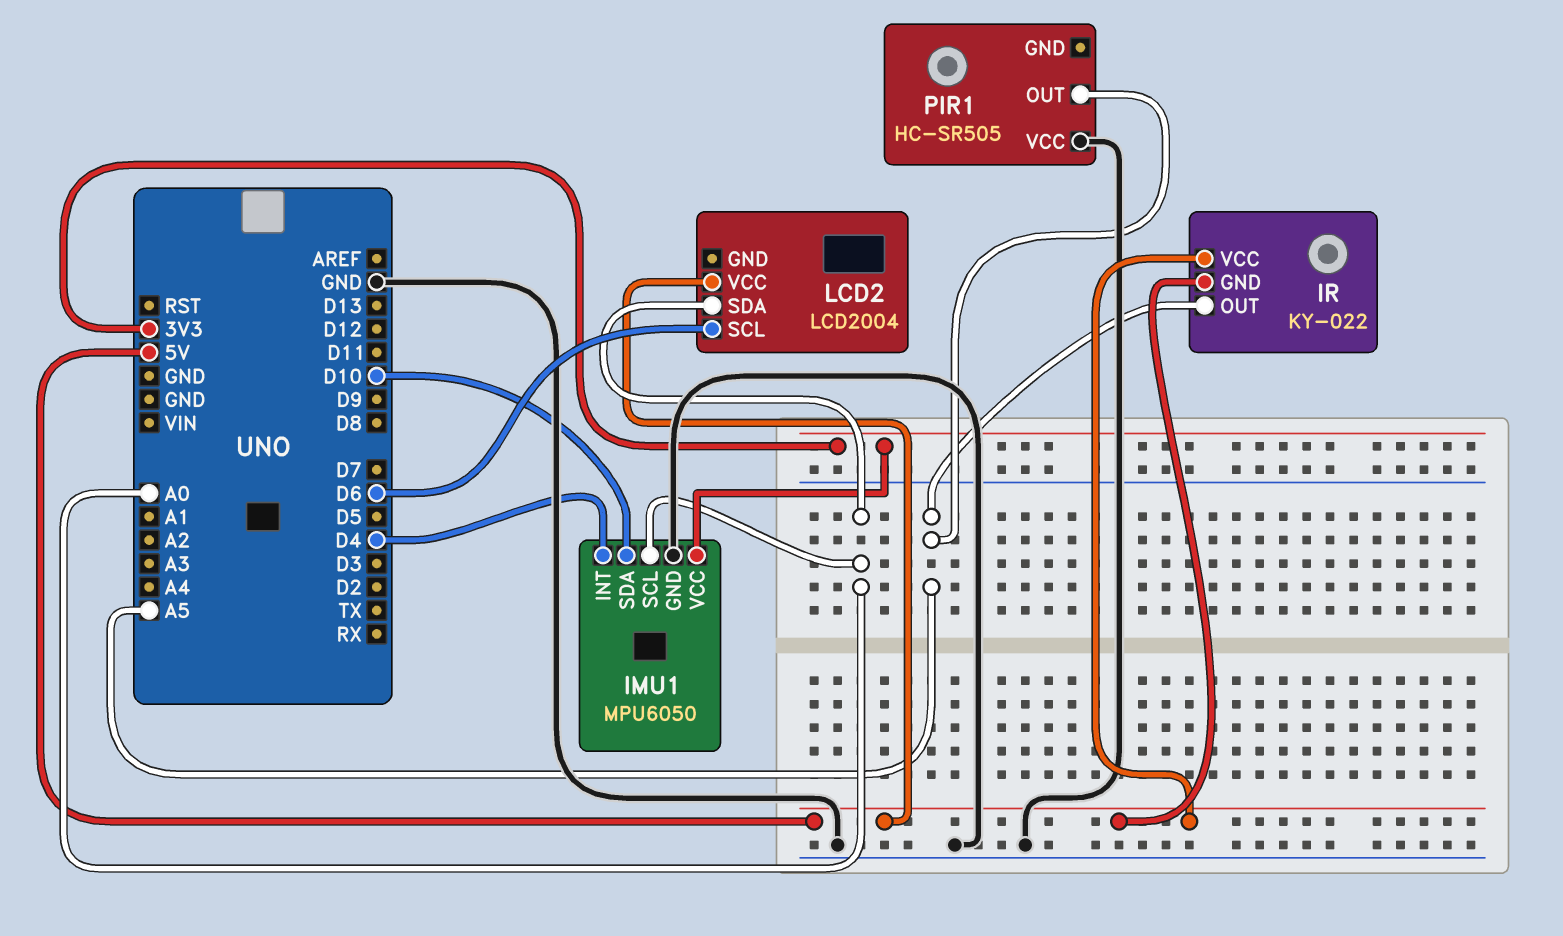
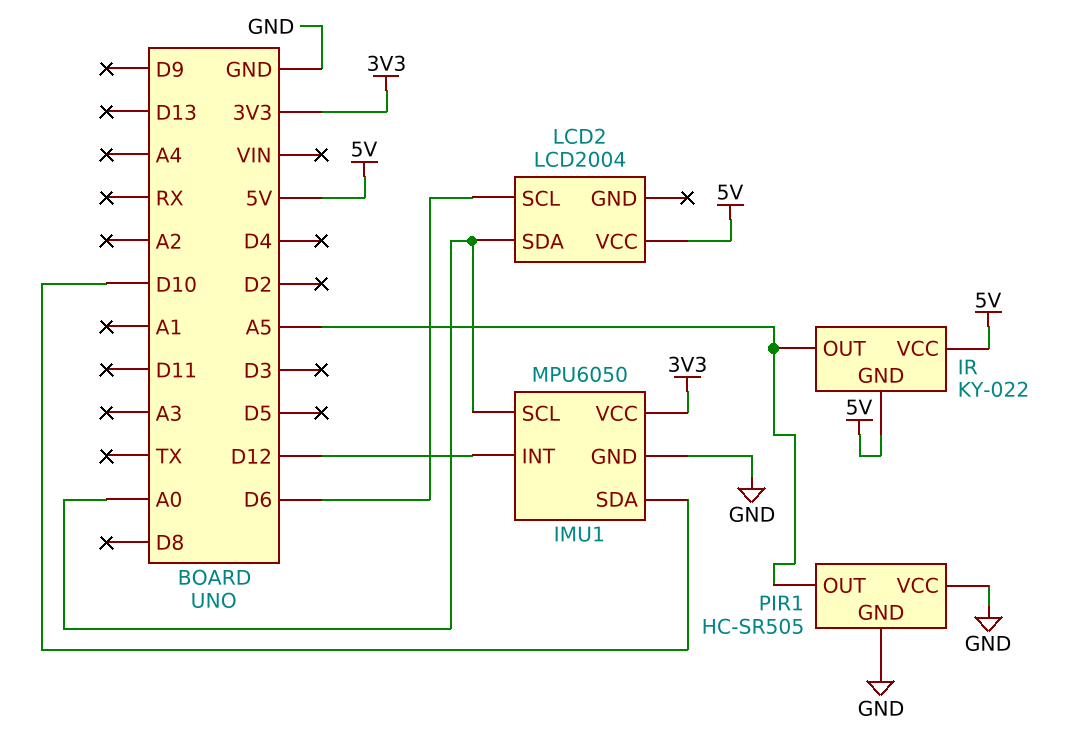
IMU1 pin INT: D4 -> D12
PIR1 pin GND: none -> GND

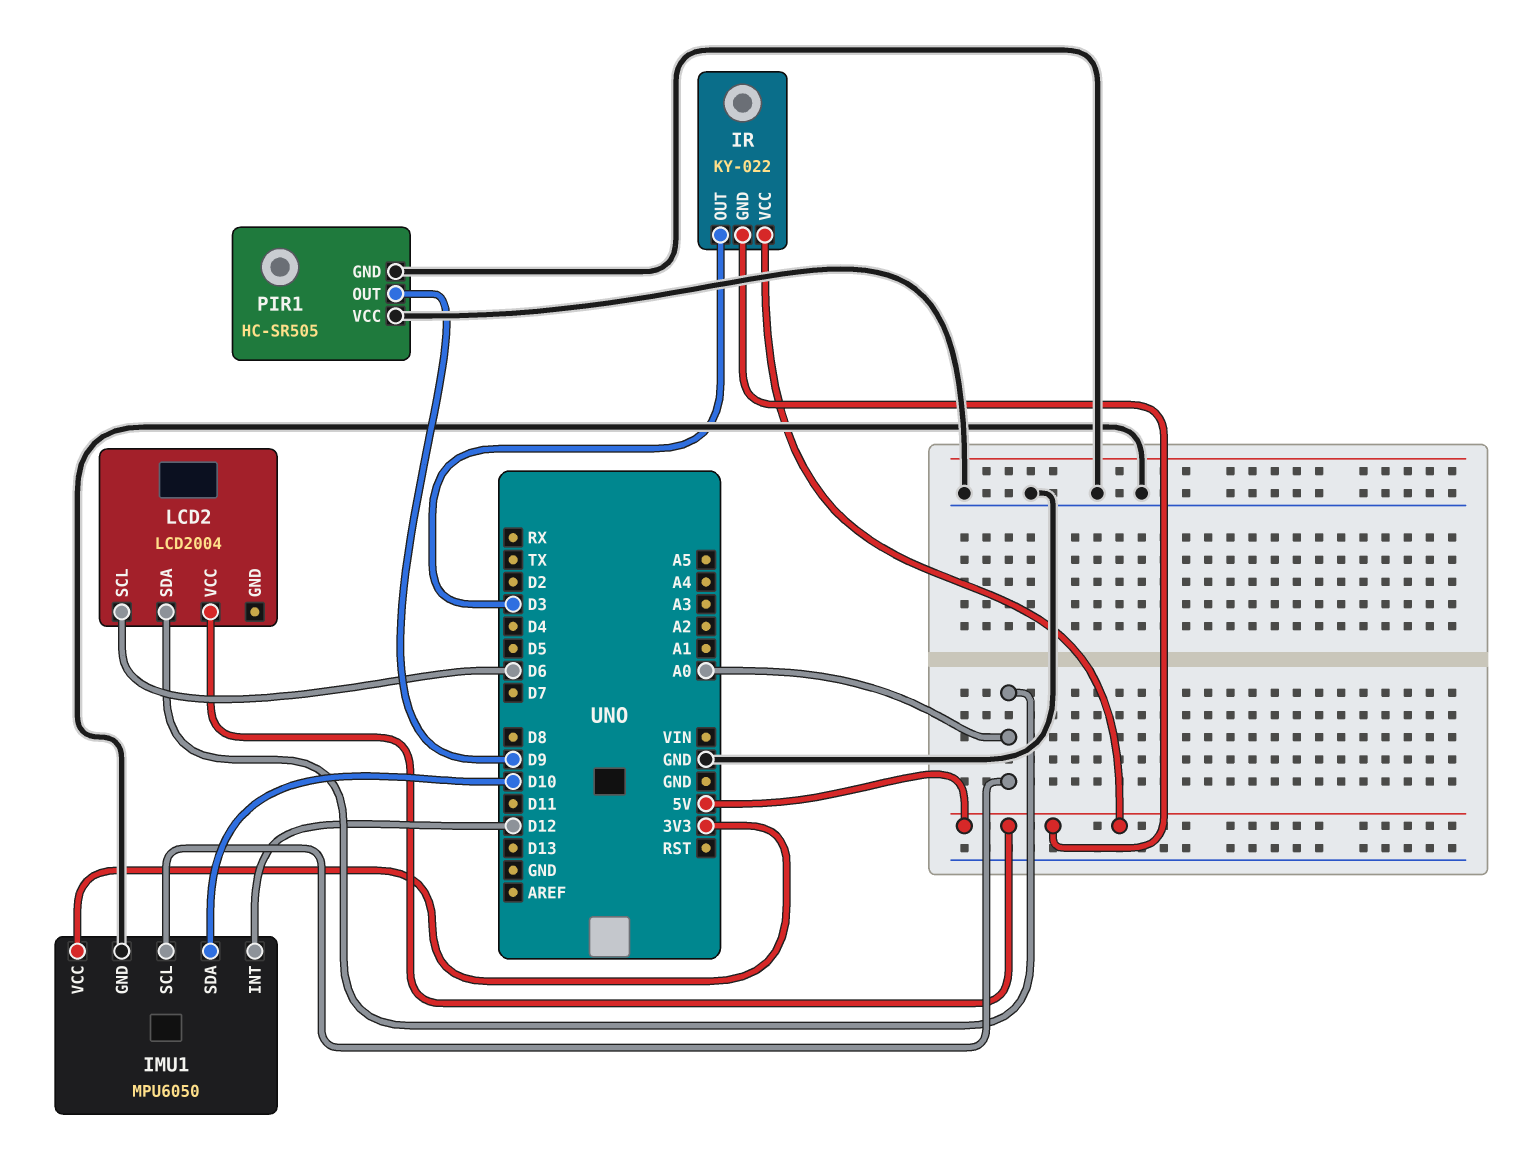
IR pin OUT: A5 -> D3
PIR1 pin OUT: A5 -> D9

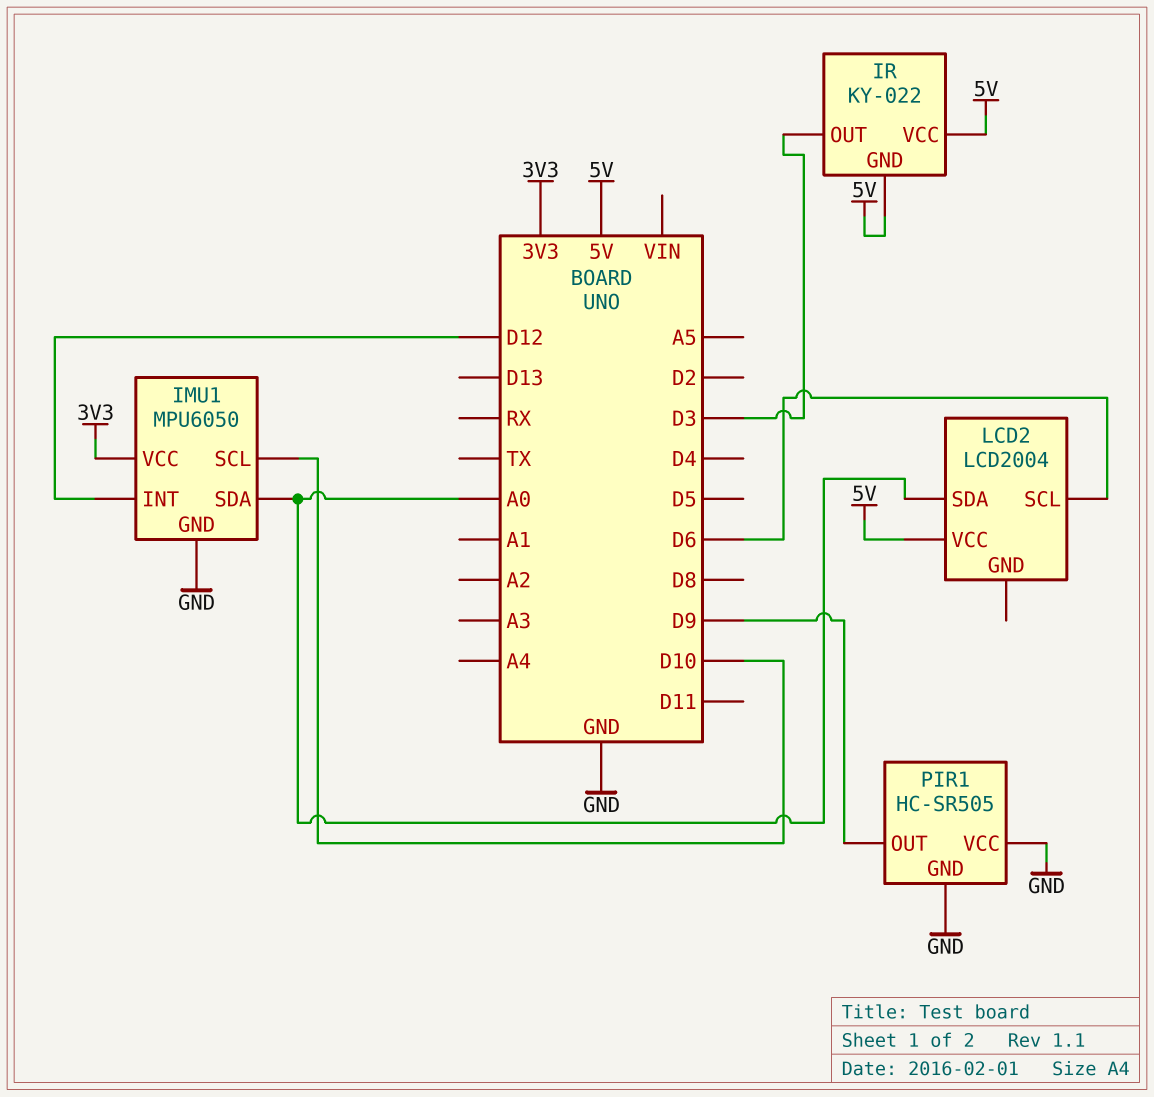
IMU1 pin SCL: A0 -> D10
IMU1 pin SDA: D10 -> A0

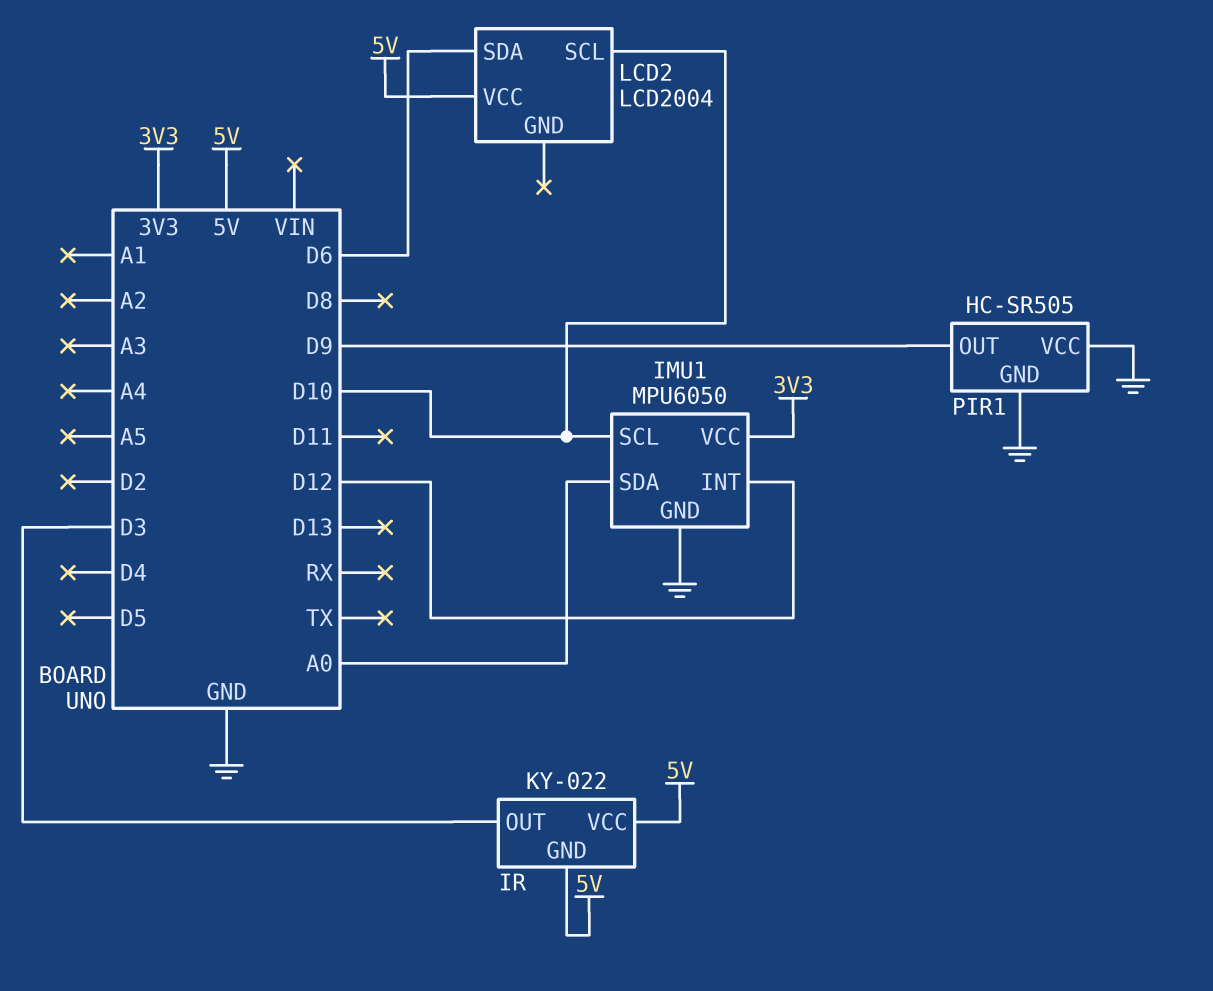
LCD2 pin SCL: D6 -> D10
LCD2 pin SDA: A0 -> D6

